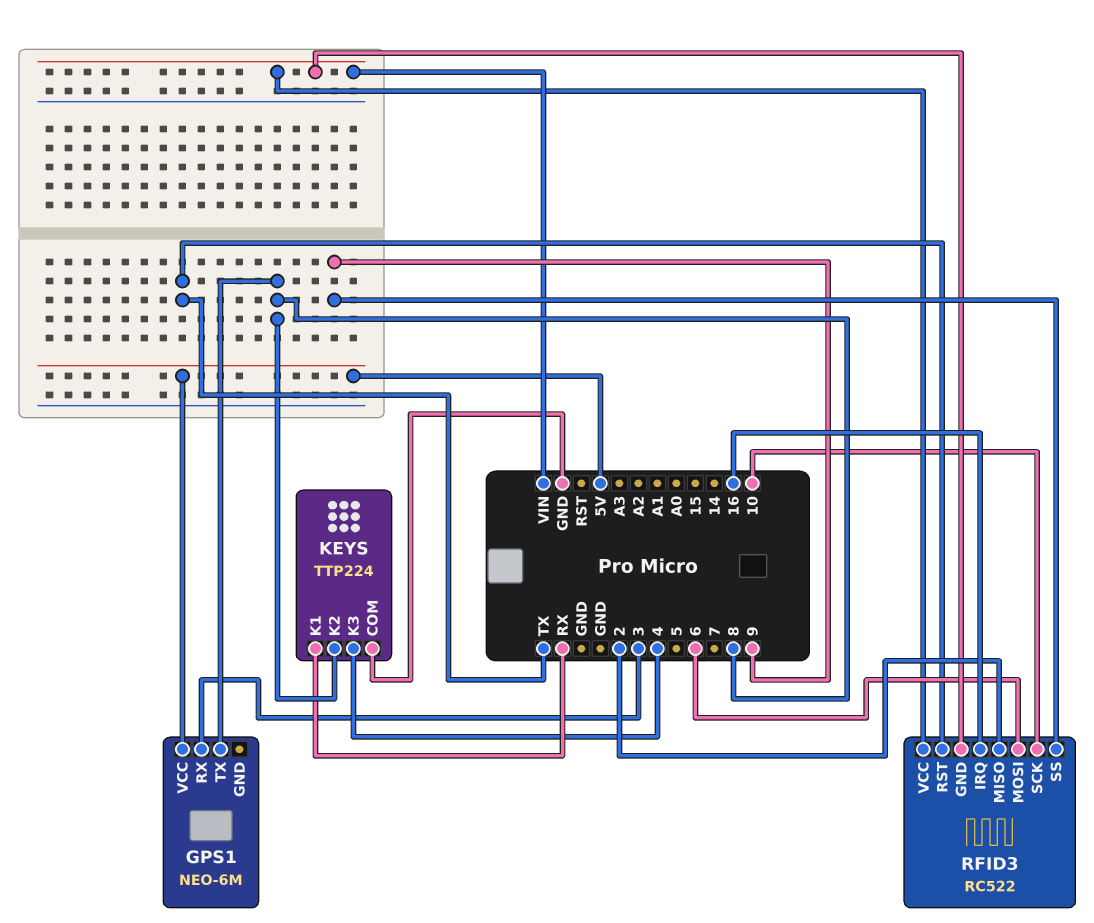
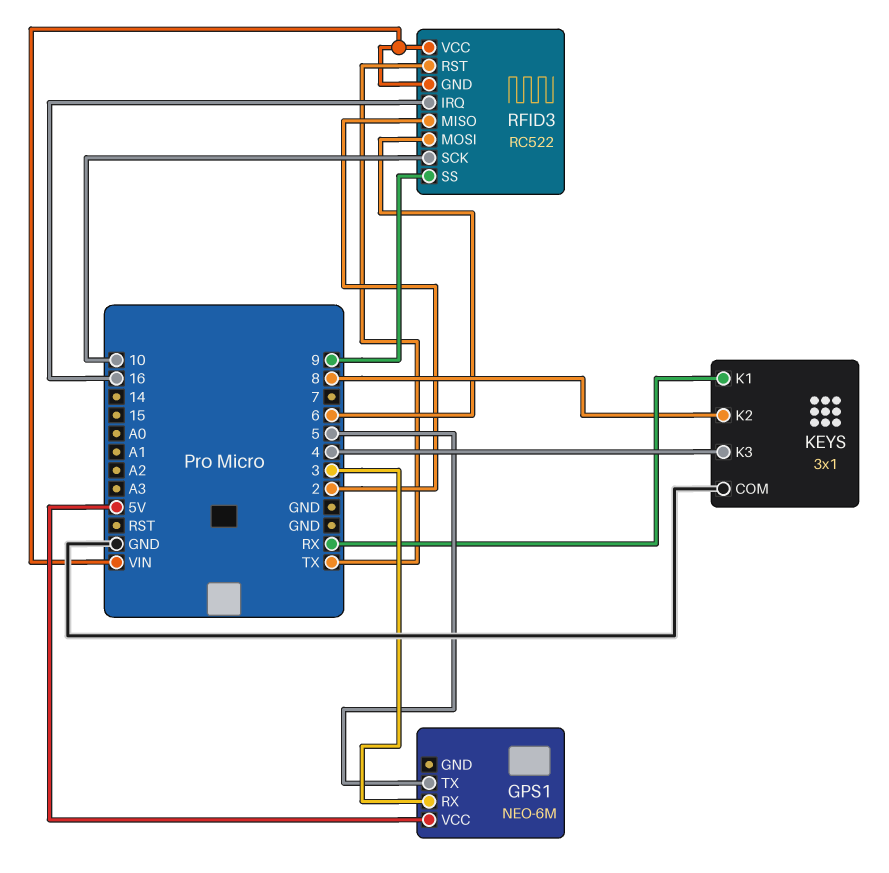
GPS1 pin TX: 8 -> 5
KEYS: TTP224 -> 3x1

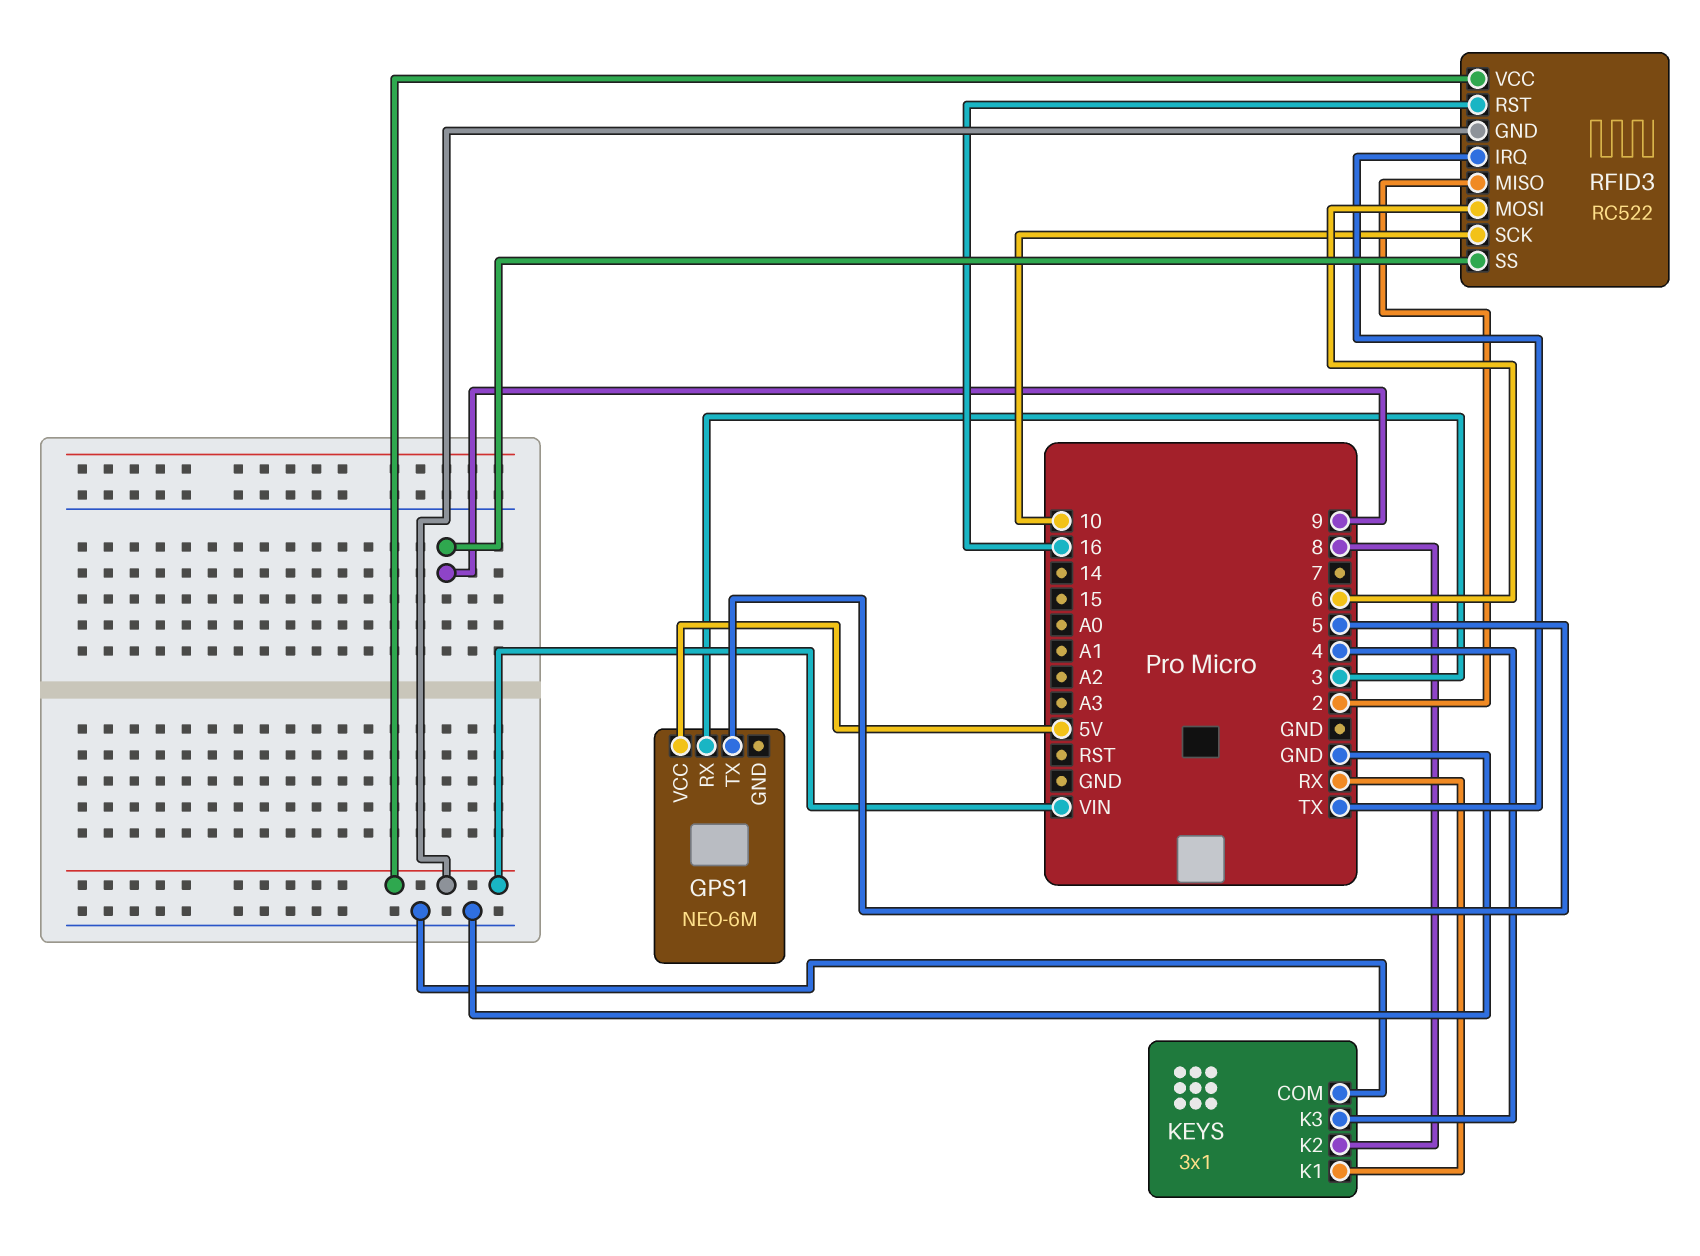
RFID3 pin IRQ: 16 -> TX
RFID3 pin RST: TX -> 16

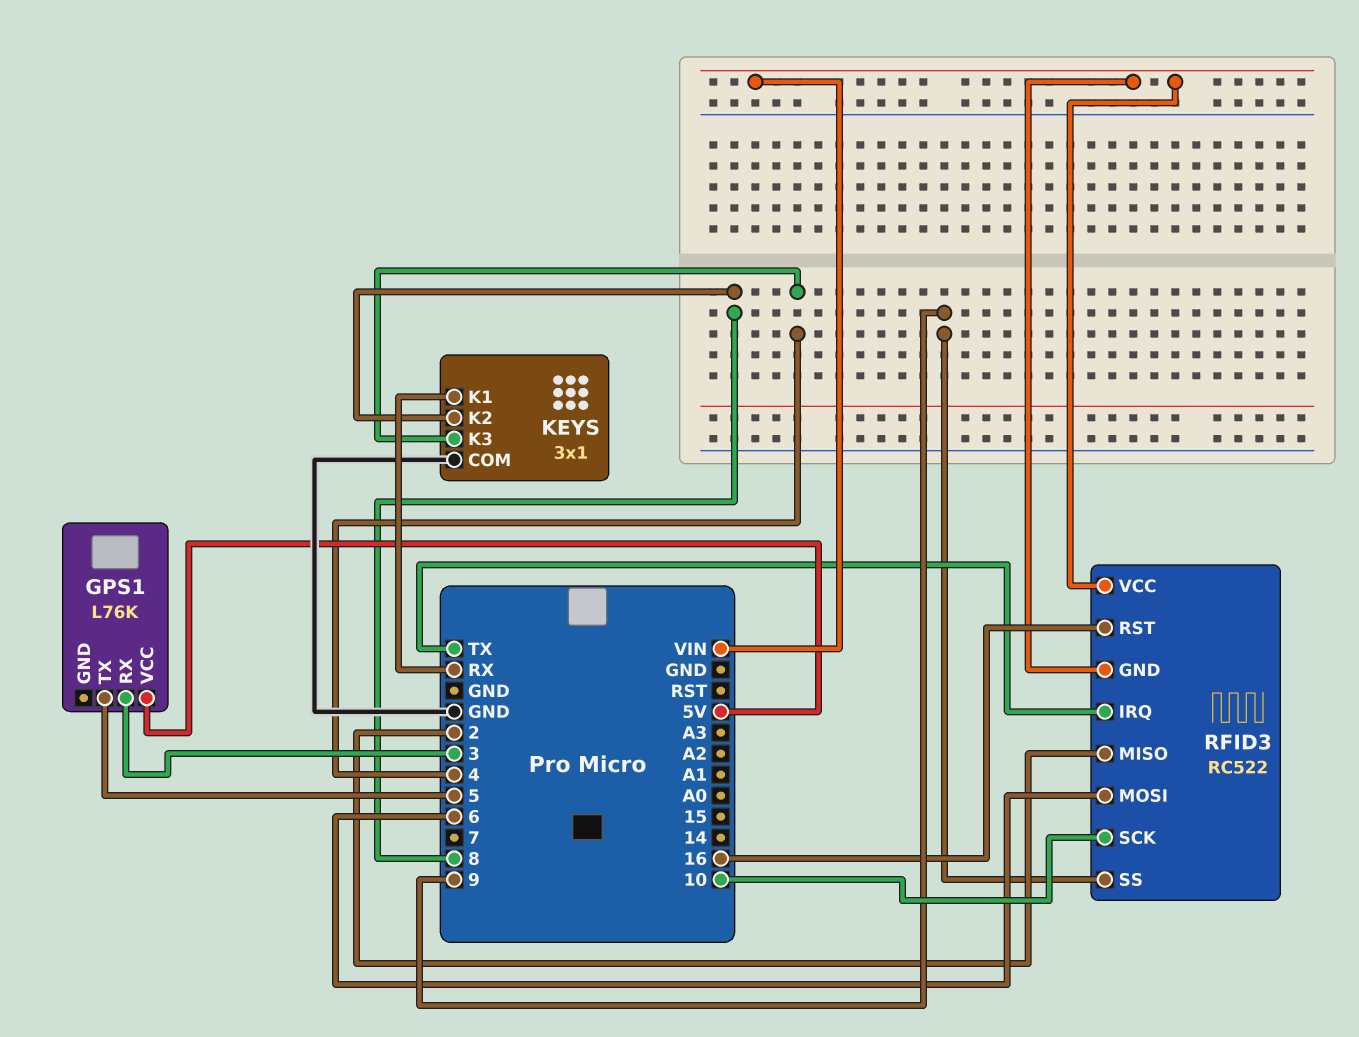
GPS1: NEO-6M -> L76K

